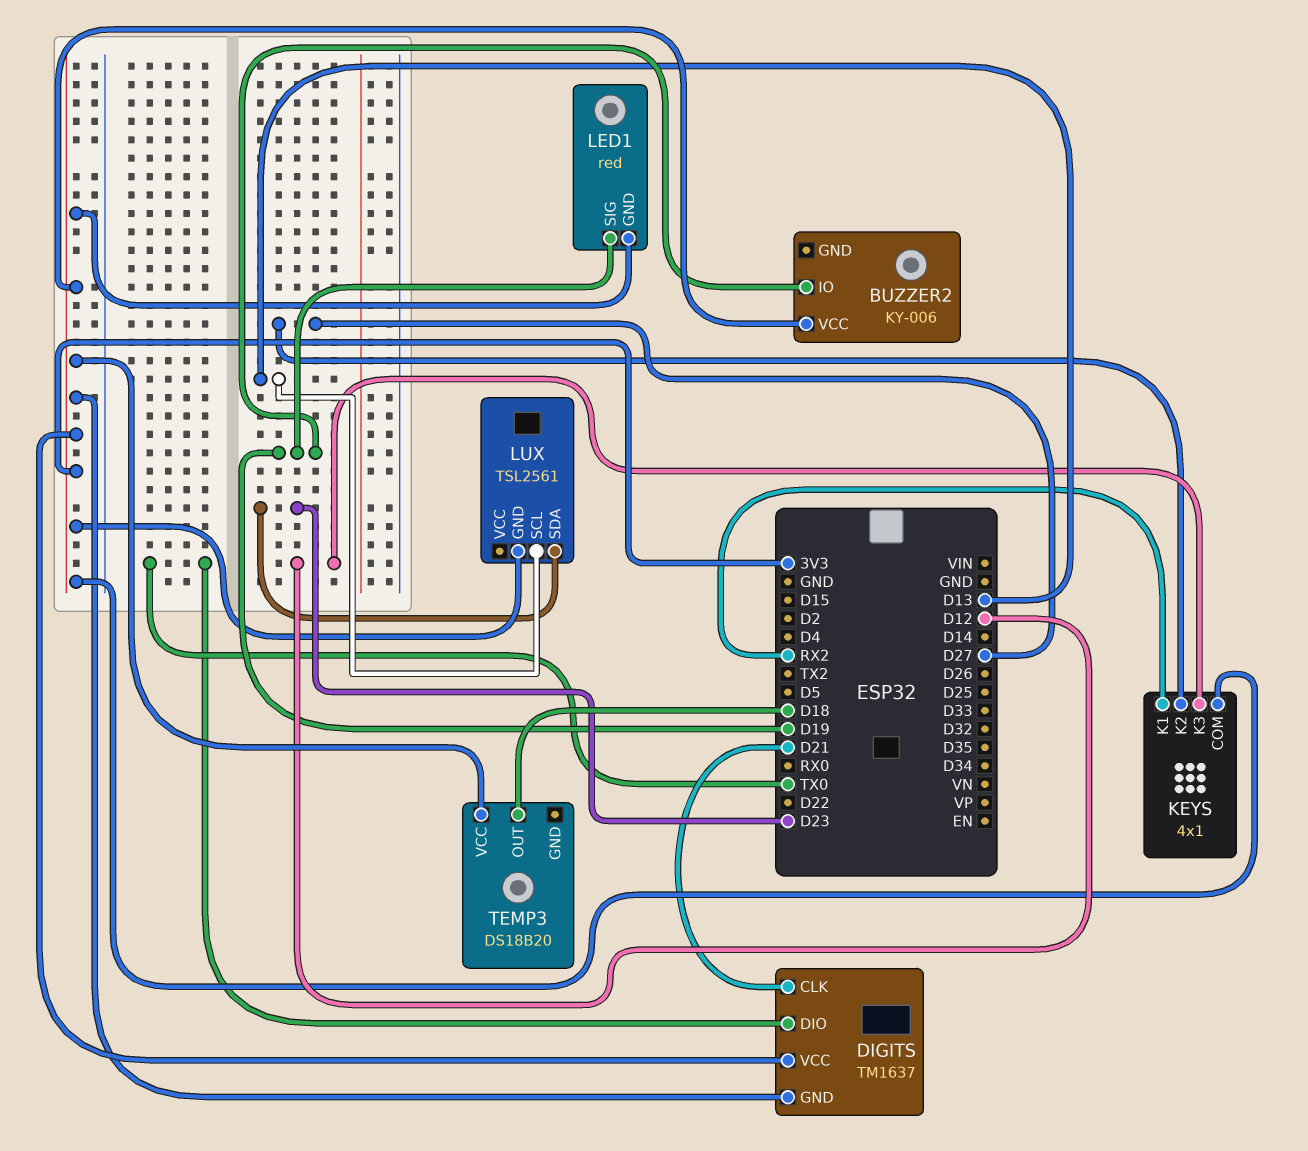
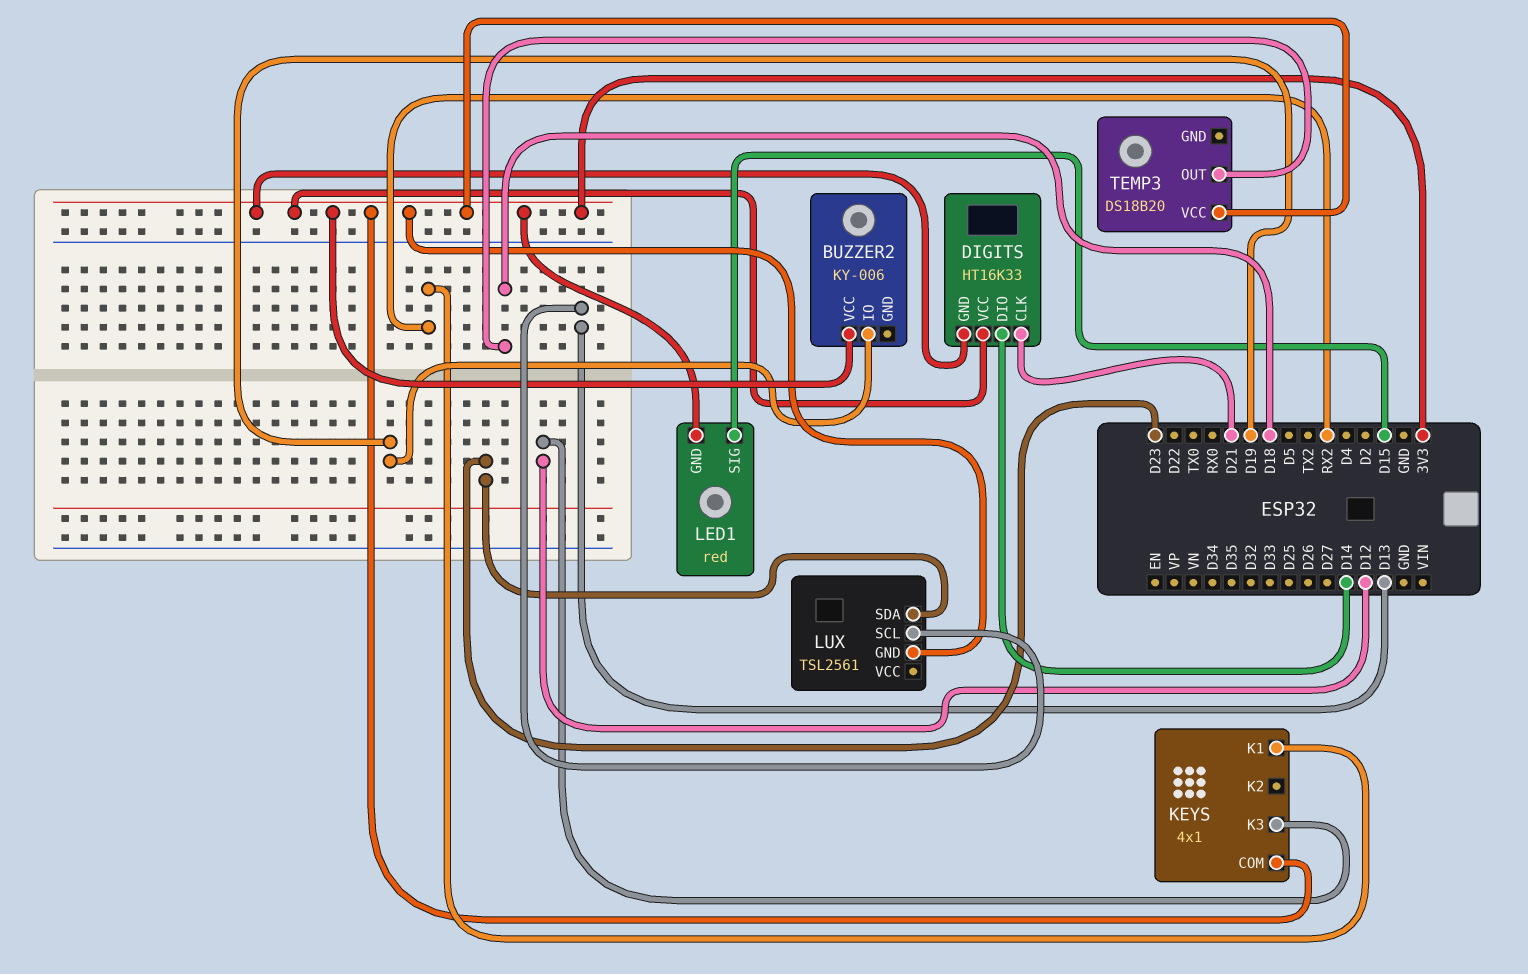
DIGITS: TM1637 -> HT16K33
DIGITS pin DIO: TX0 -> D14
KEYS pin K2: D27 -> none
LED1 pin SIG: D19 -> D15

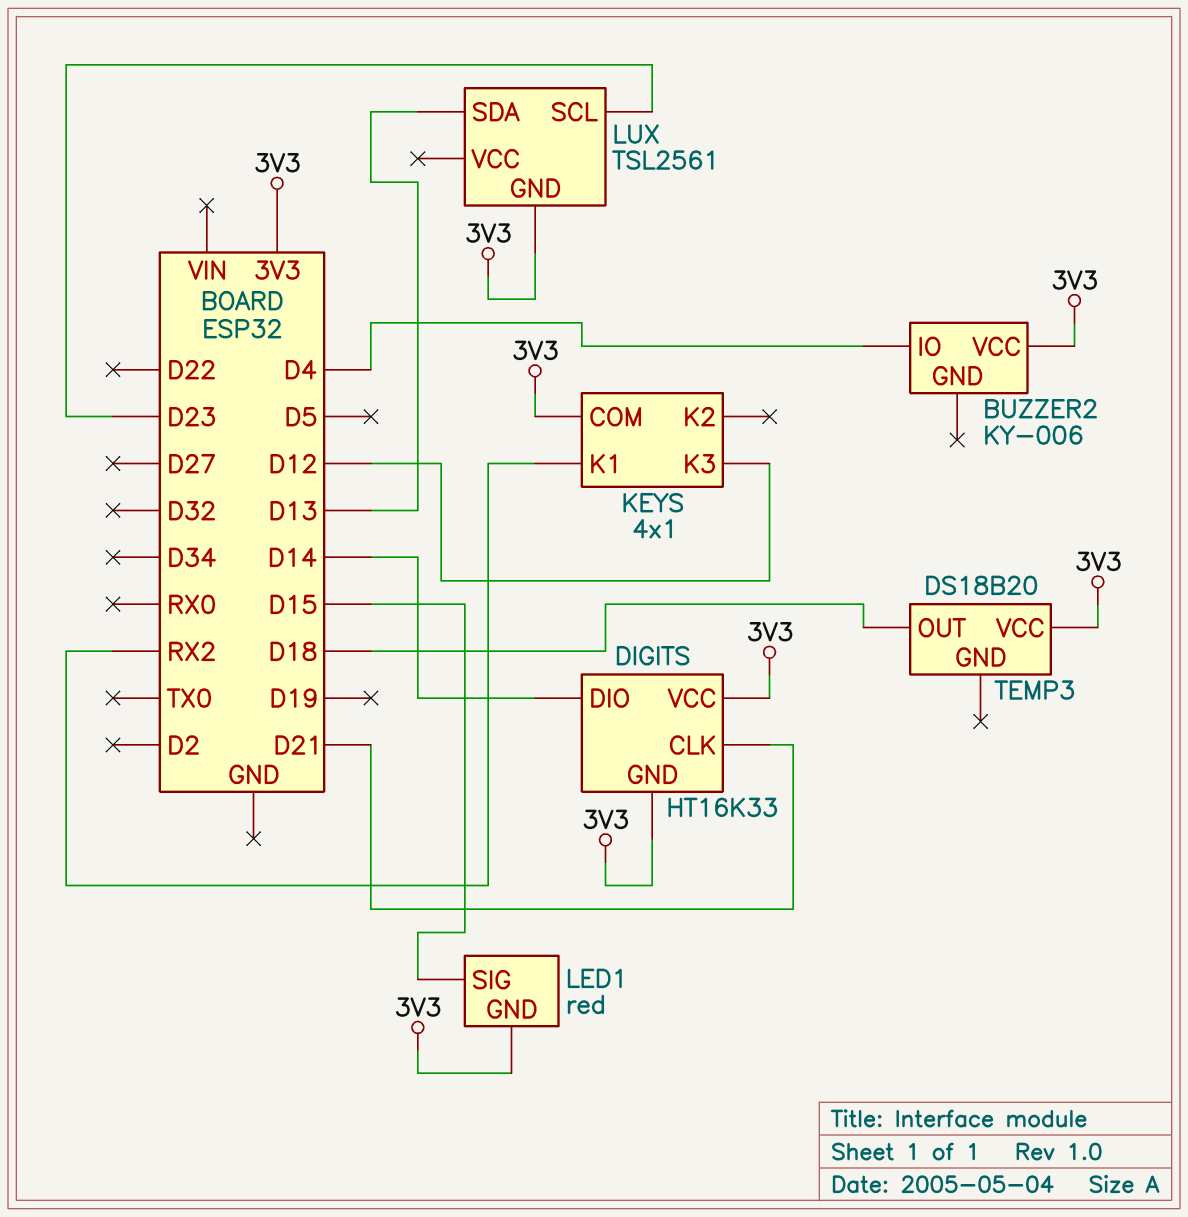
BUZZER2 pin IO: D19 -> D4
LUX pin SCL: D13 -> D23
LUX pin SDA: D23 -> D13

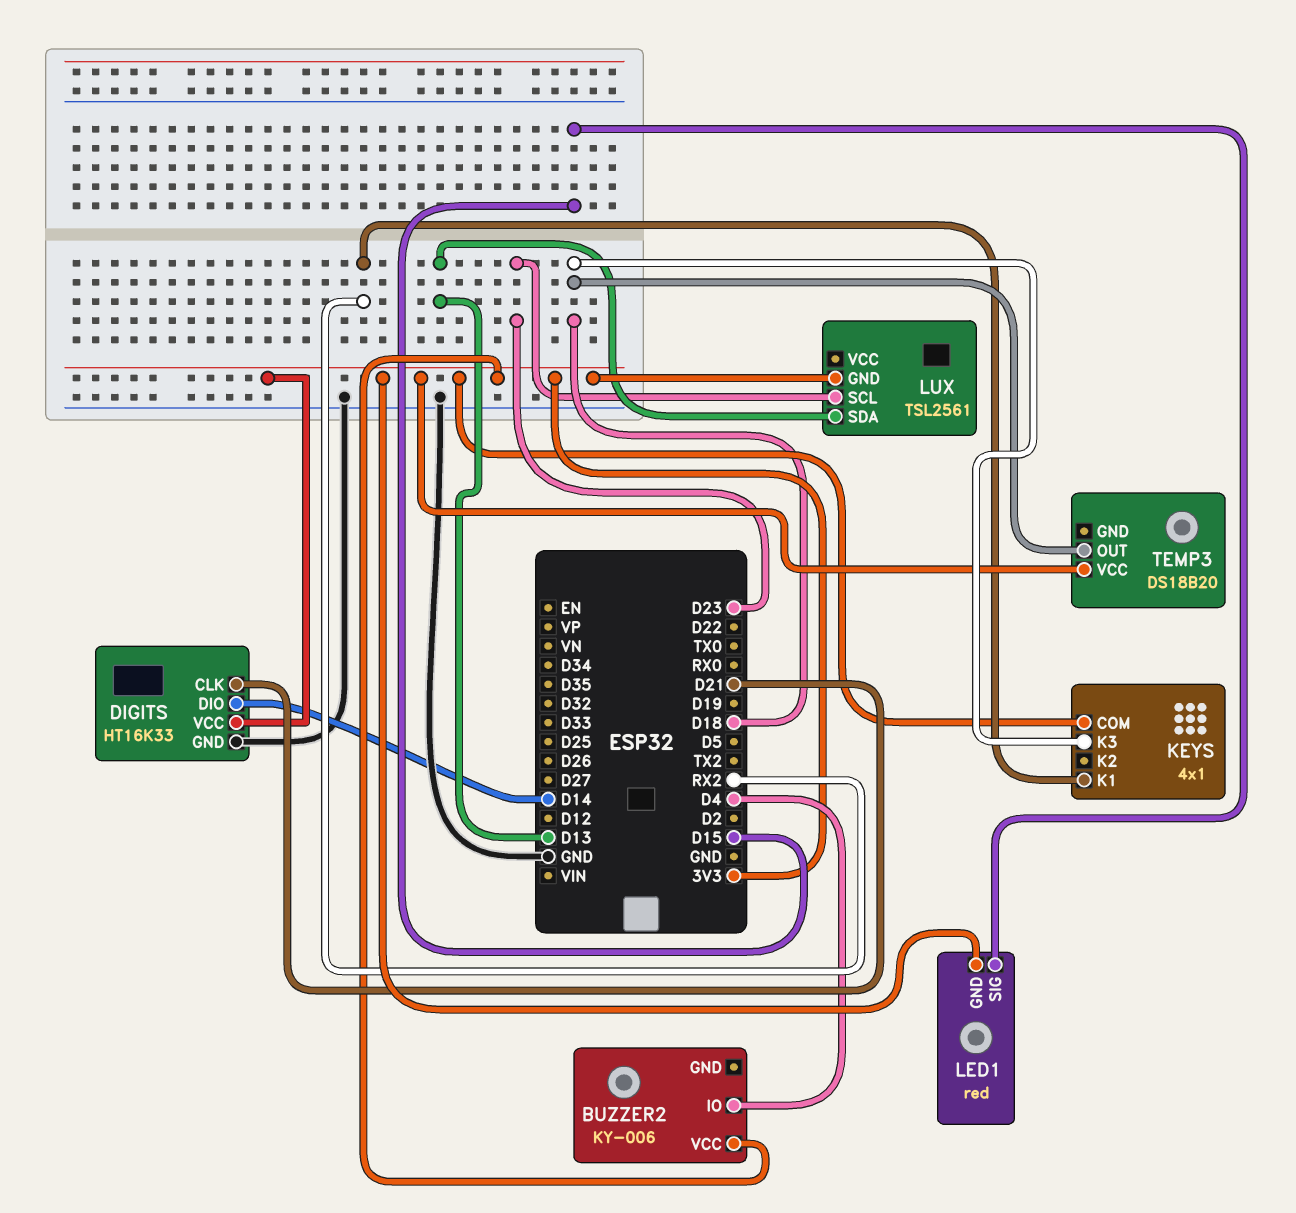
DIGITS pin GND: 3V3 -> GND
KEYS pin K3: D12 -> D18

